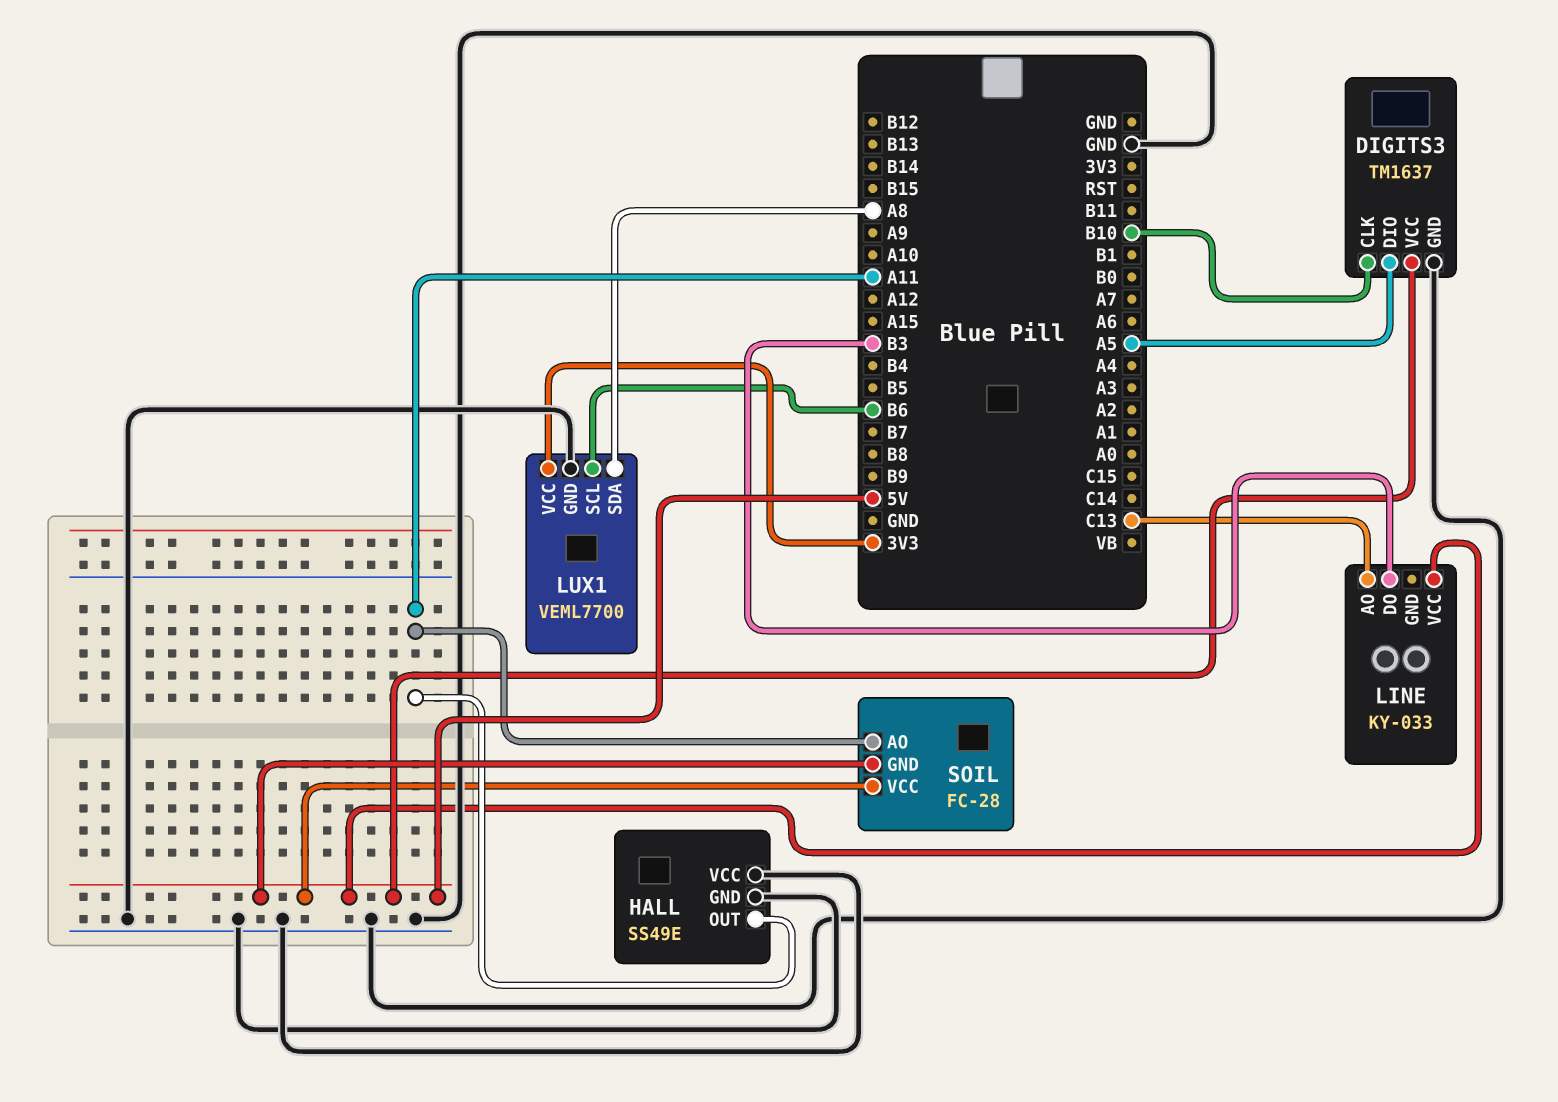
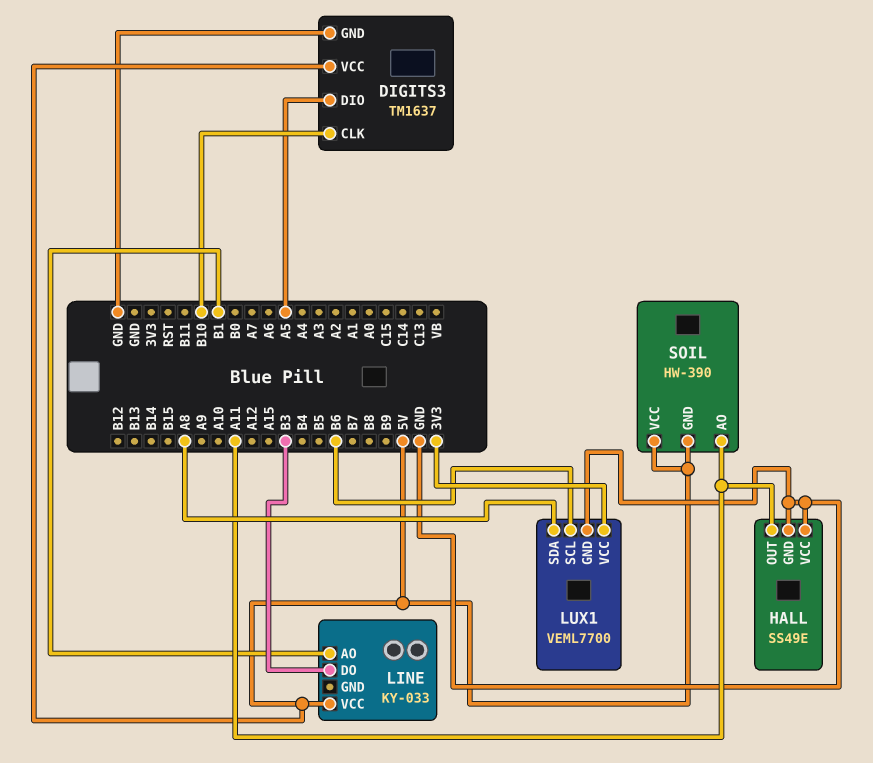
LINE pin AO: C13 -> B1
SOIL: FC-28 -> HW-390

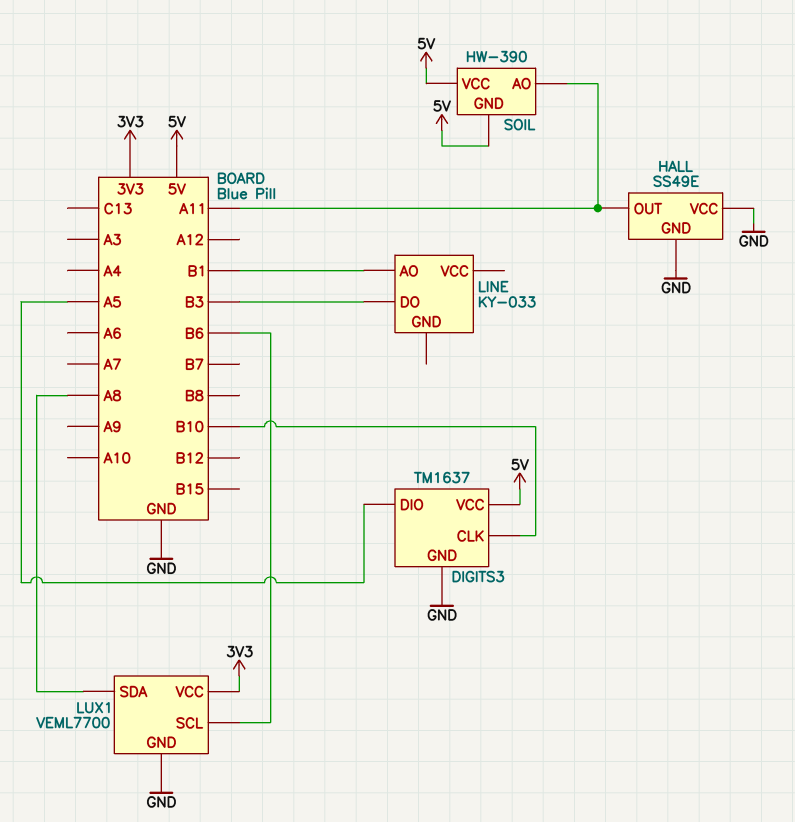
LINE pin VCC: 5V -> none

